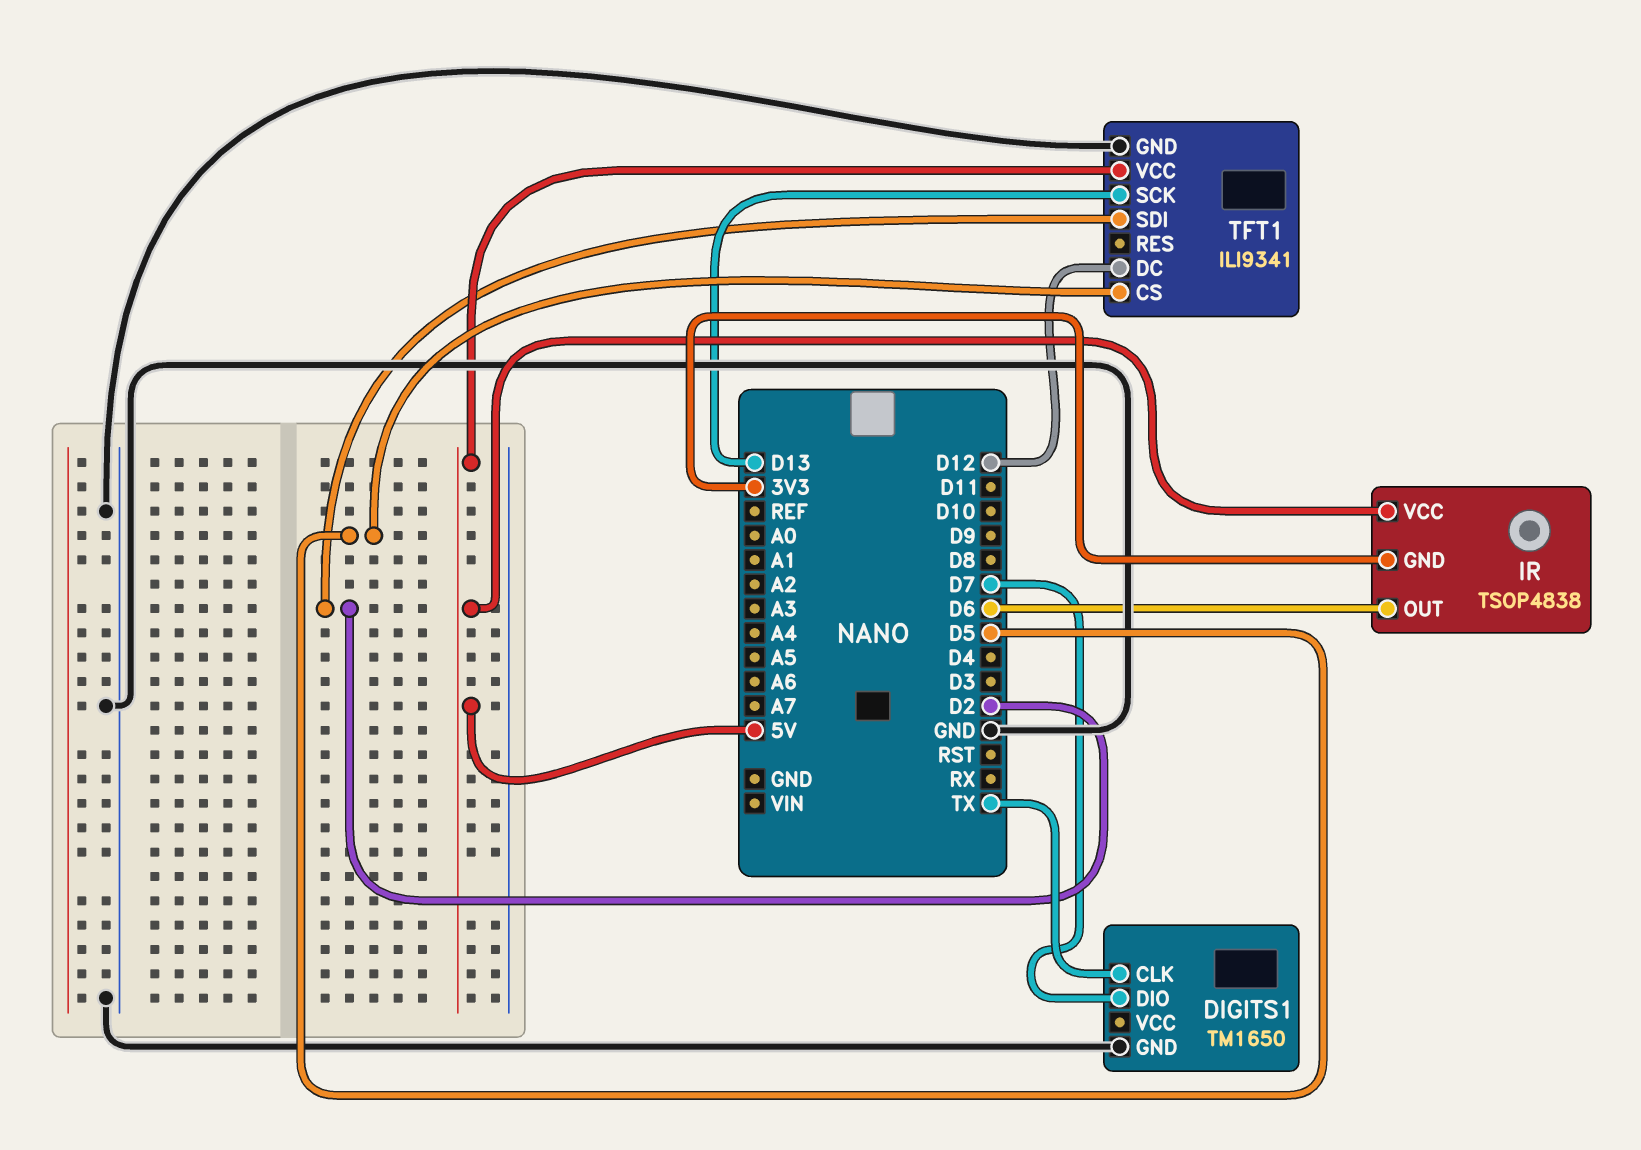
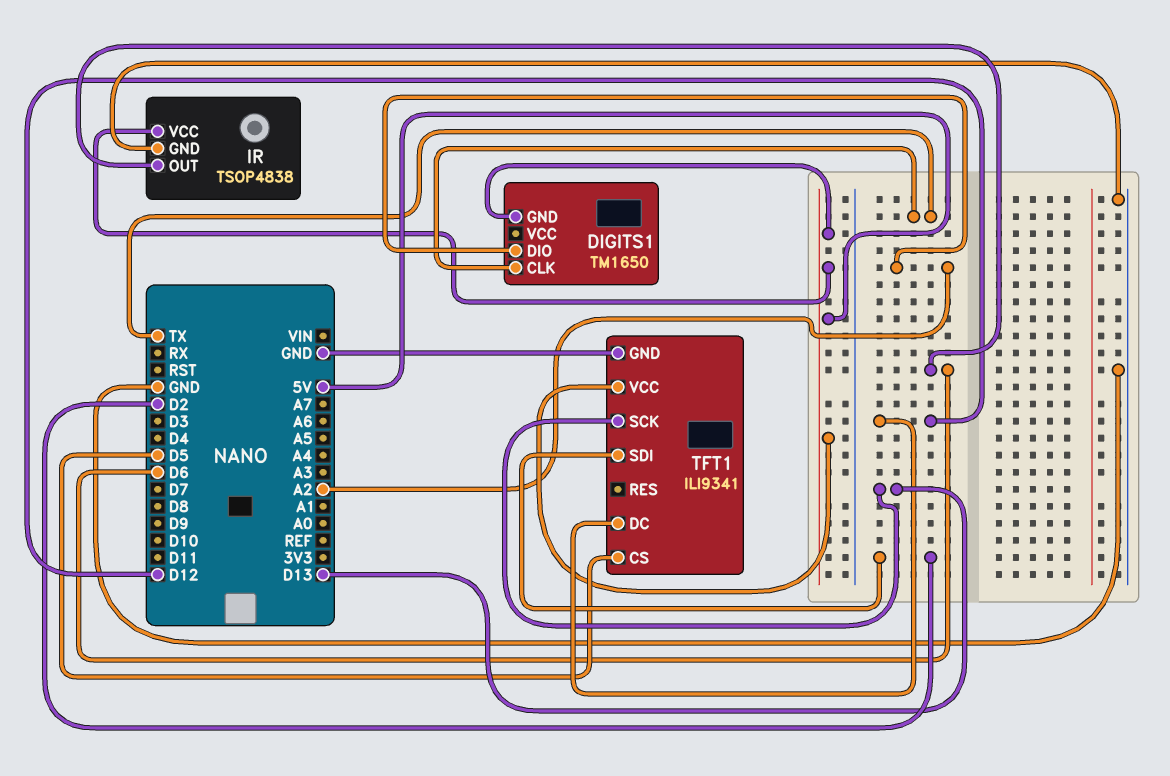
DIGITS1 pin DIO: D7 -> A2
DIGITS1 pin GND: GND -> 5V
IR pin GND: 3V3 -> GND

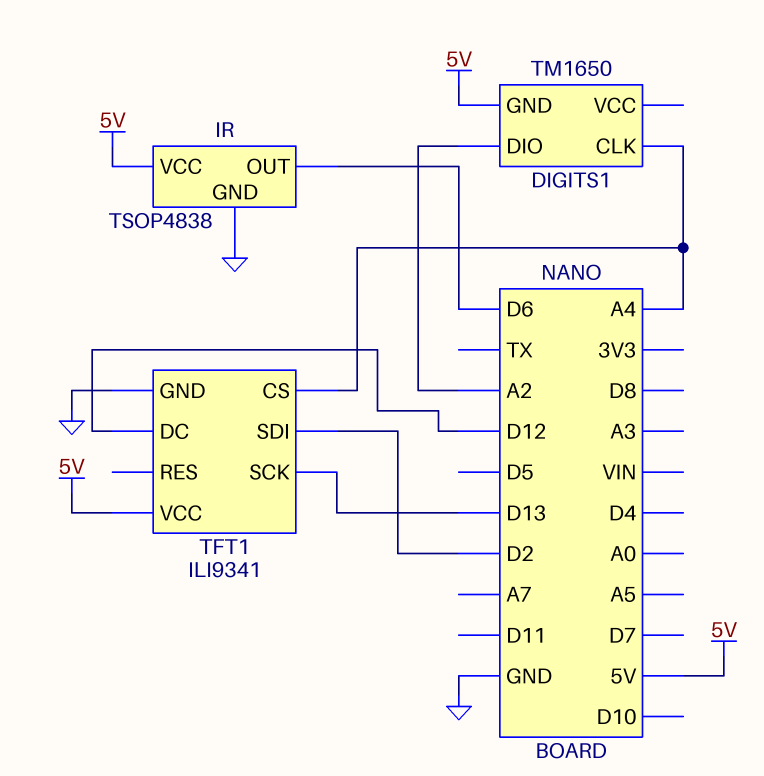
DIGITS1 pin CLK: TX -> A4
TFT1 pin CS: D5 -> A4

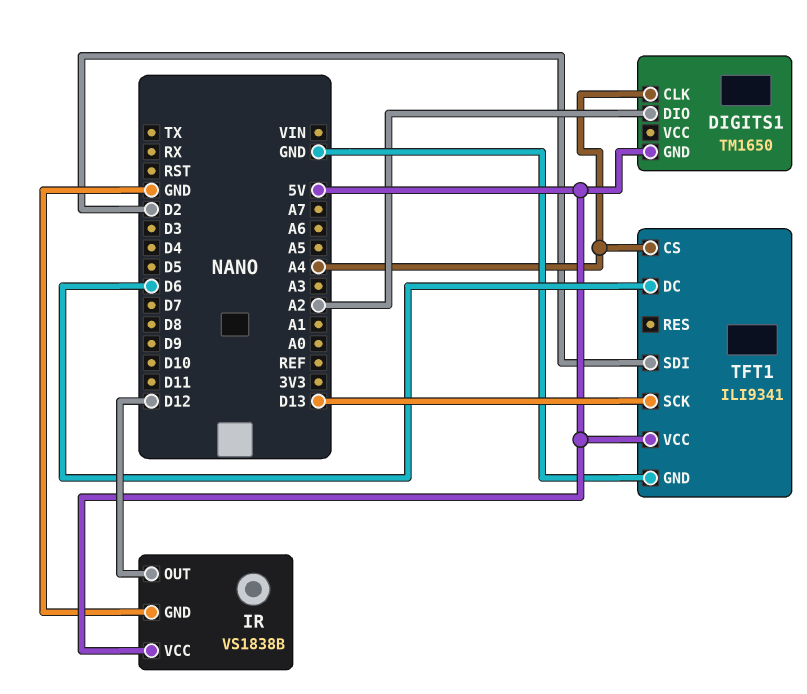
IR: TSOP4838 -> VS1838B
IR pin OUT: D6 -> D12
TFT1 pin DC: D12 -> D6

